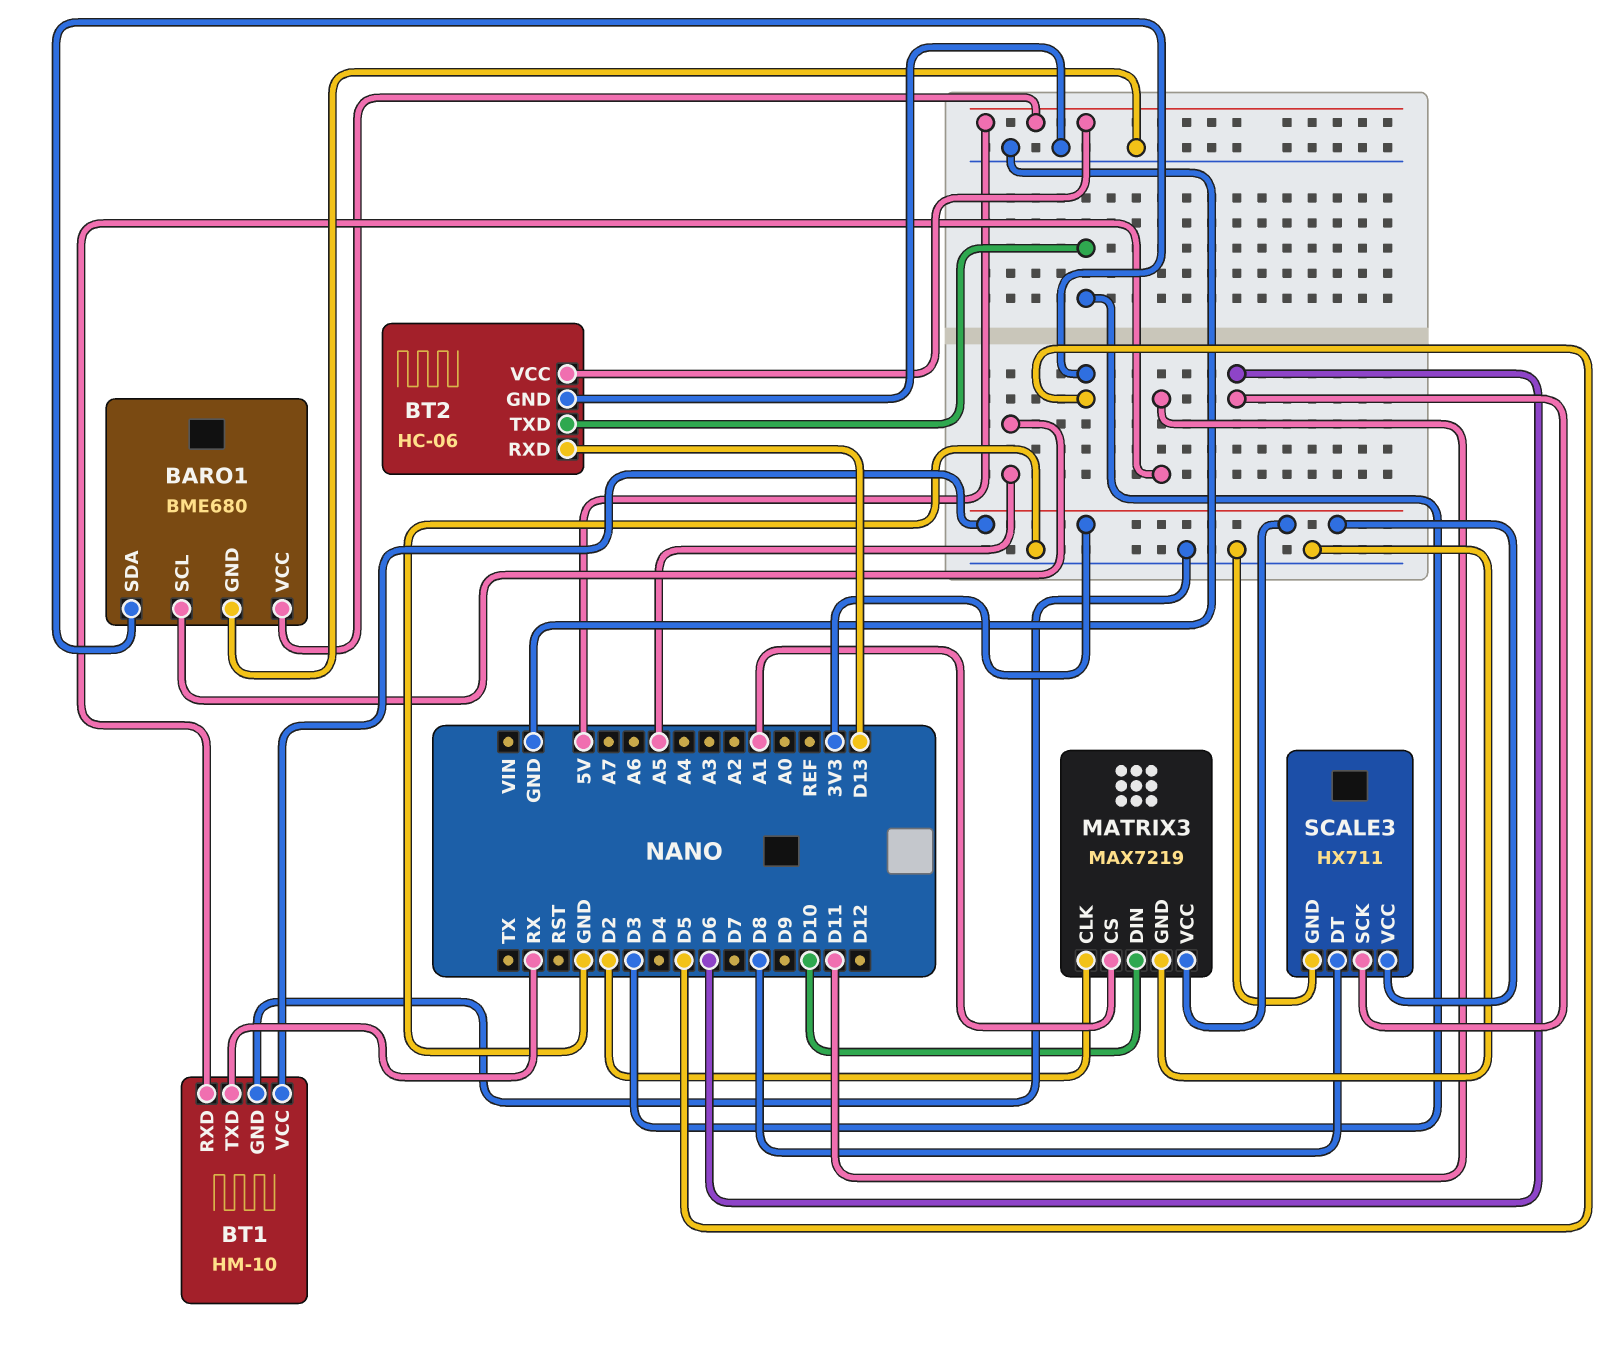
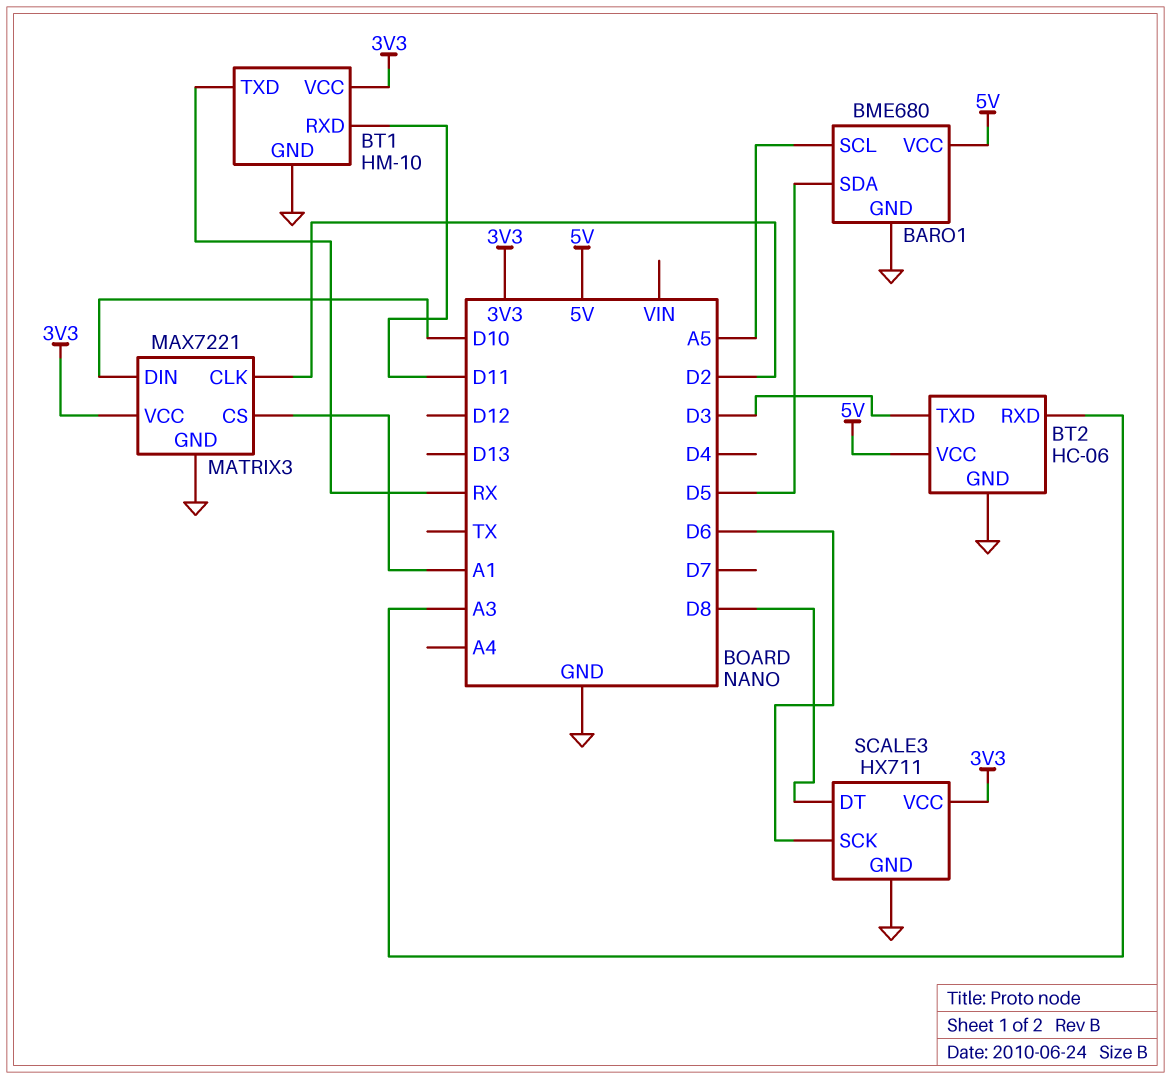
BT2 pin RXD: D13 -> A3
MATRIX3: MAX7219 -> MAX7221

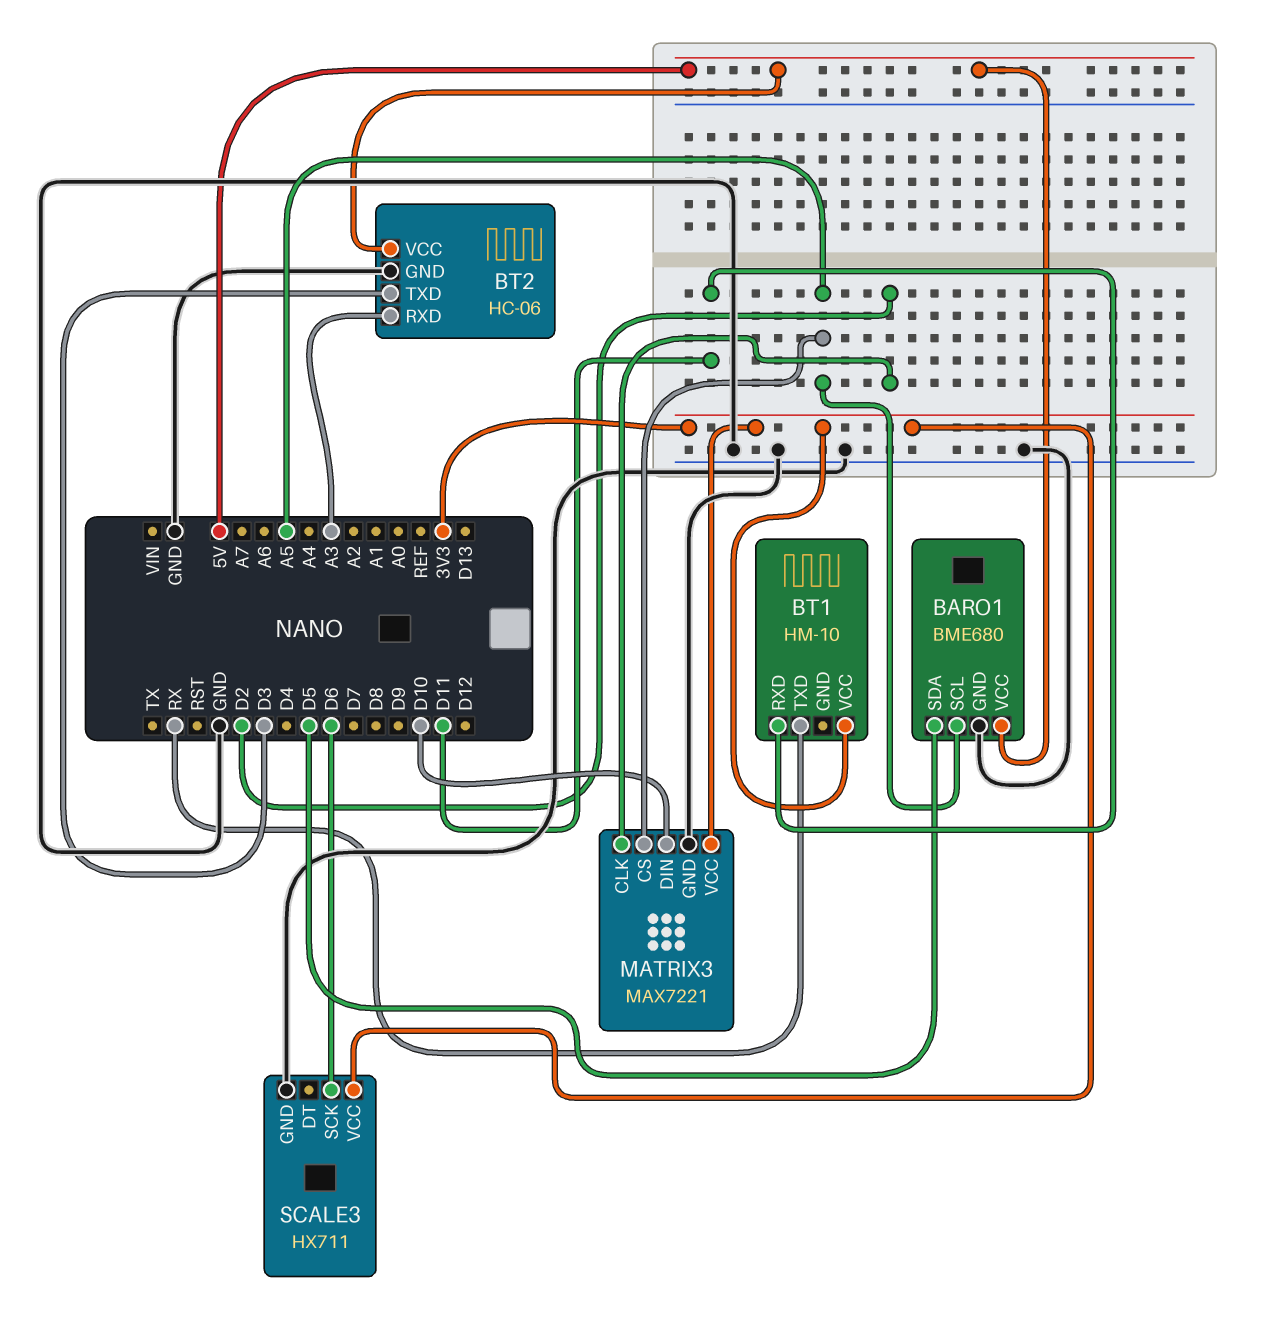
BT1 pin GND: GND -> none
MATRIX3 pin CS: A1 -> A5
SCALE3 pin DT: D8 -> none

